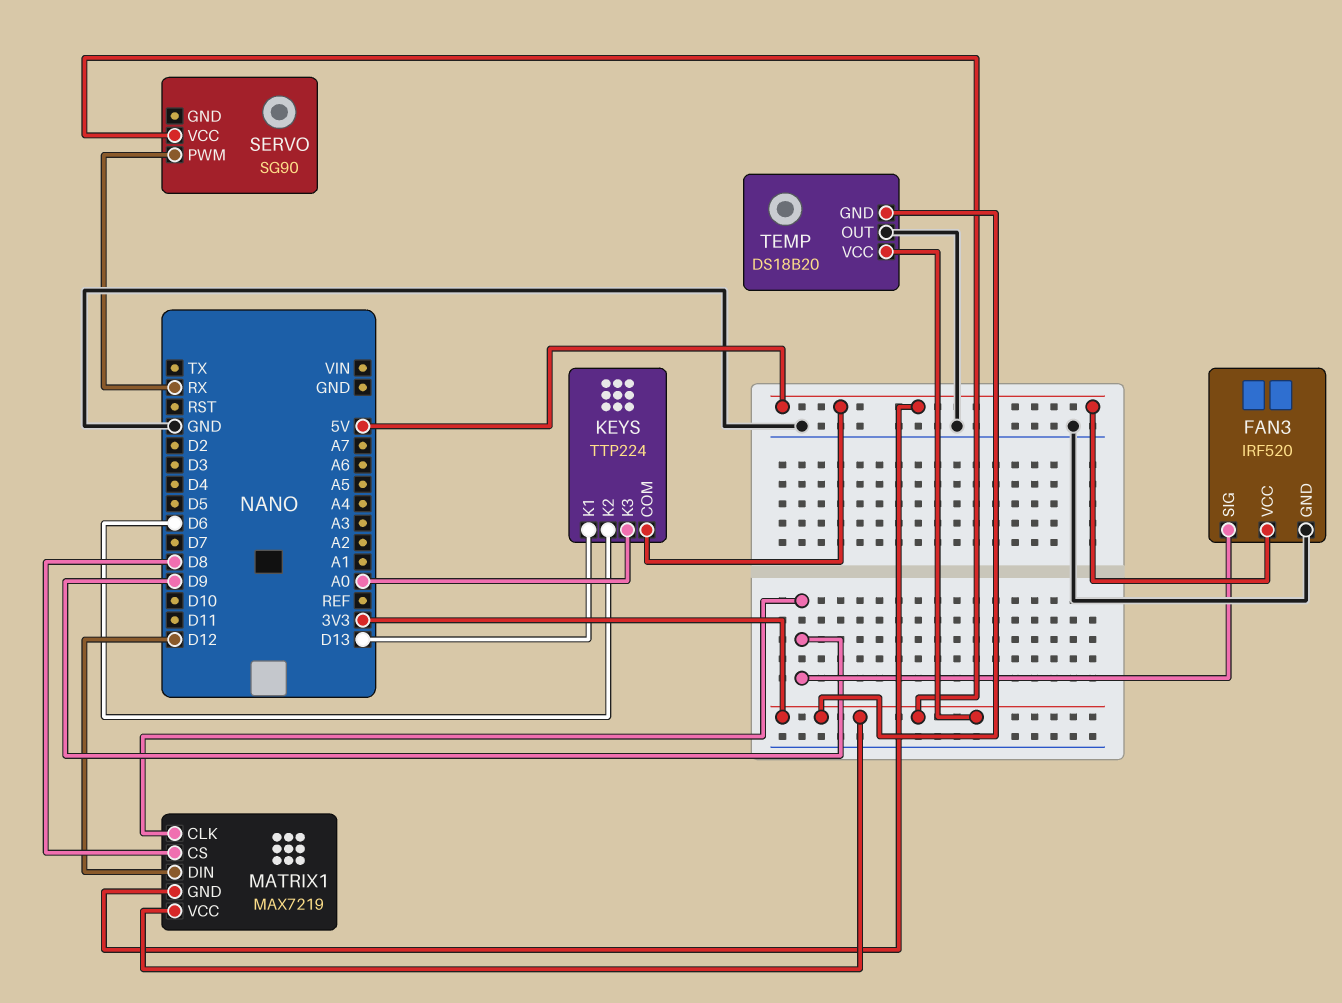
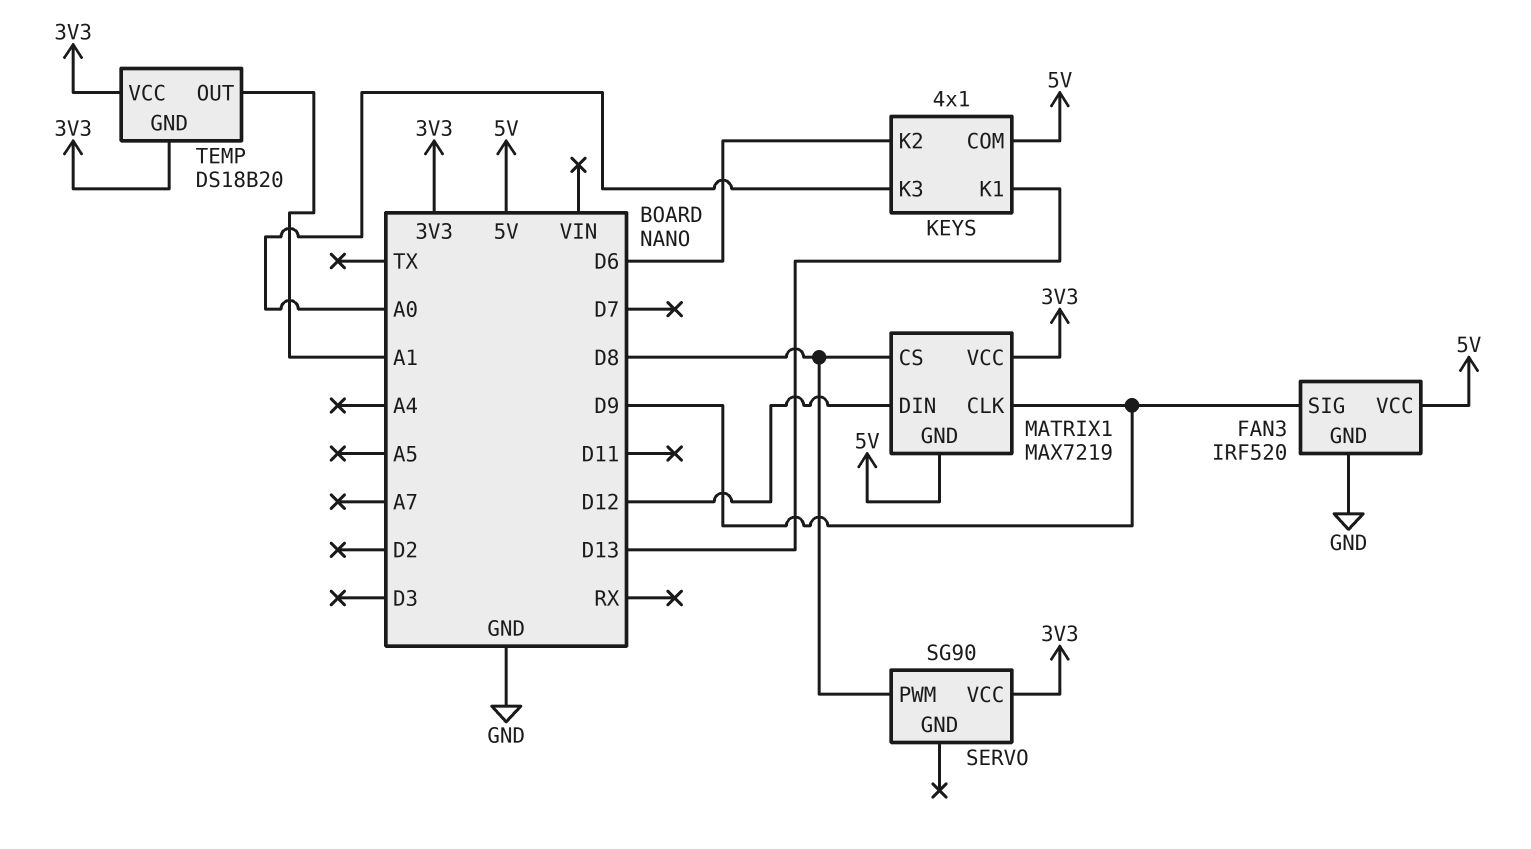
KEYS: TTP224 -> 4x1
SERVO pin PWM: RX -> D8
TEMP pin OUT: GND -> A1

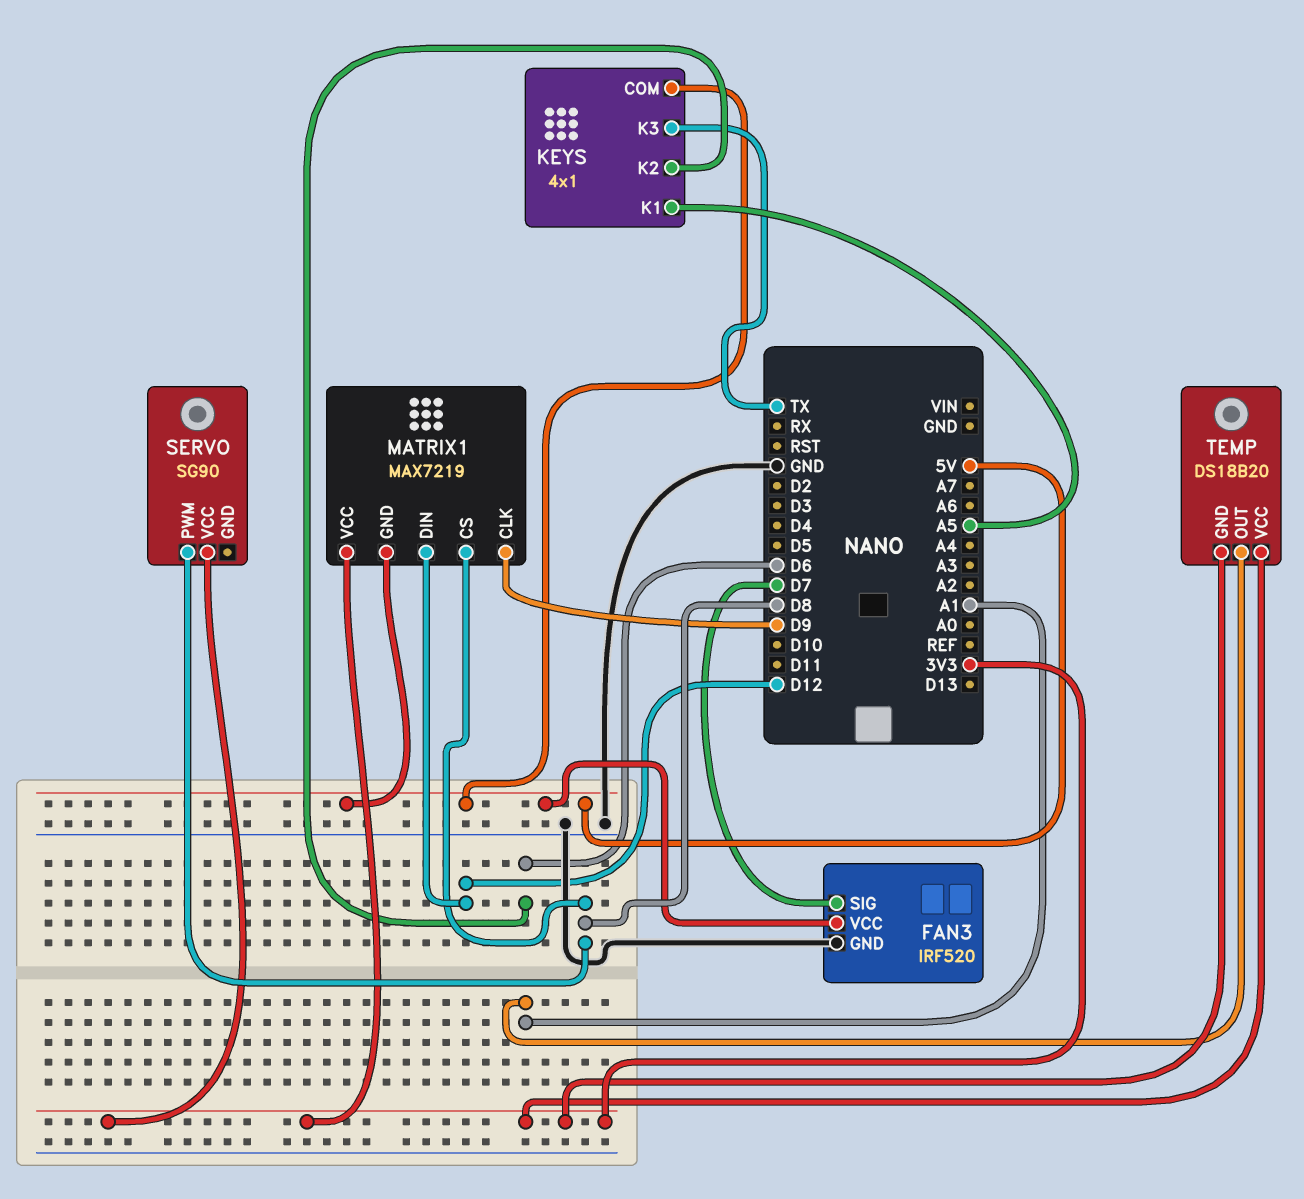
FAN3 pin SIG: D9 -> D7
KEYS pin K1: D13 -> A5
KEYS pin K3: A0 -> TX

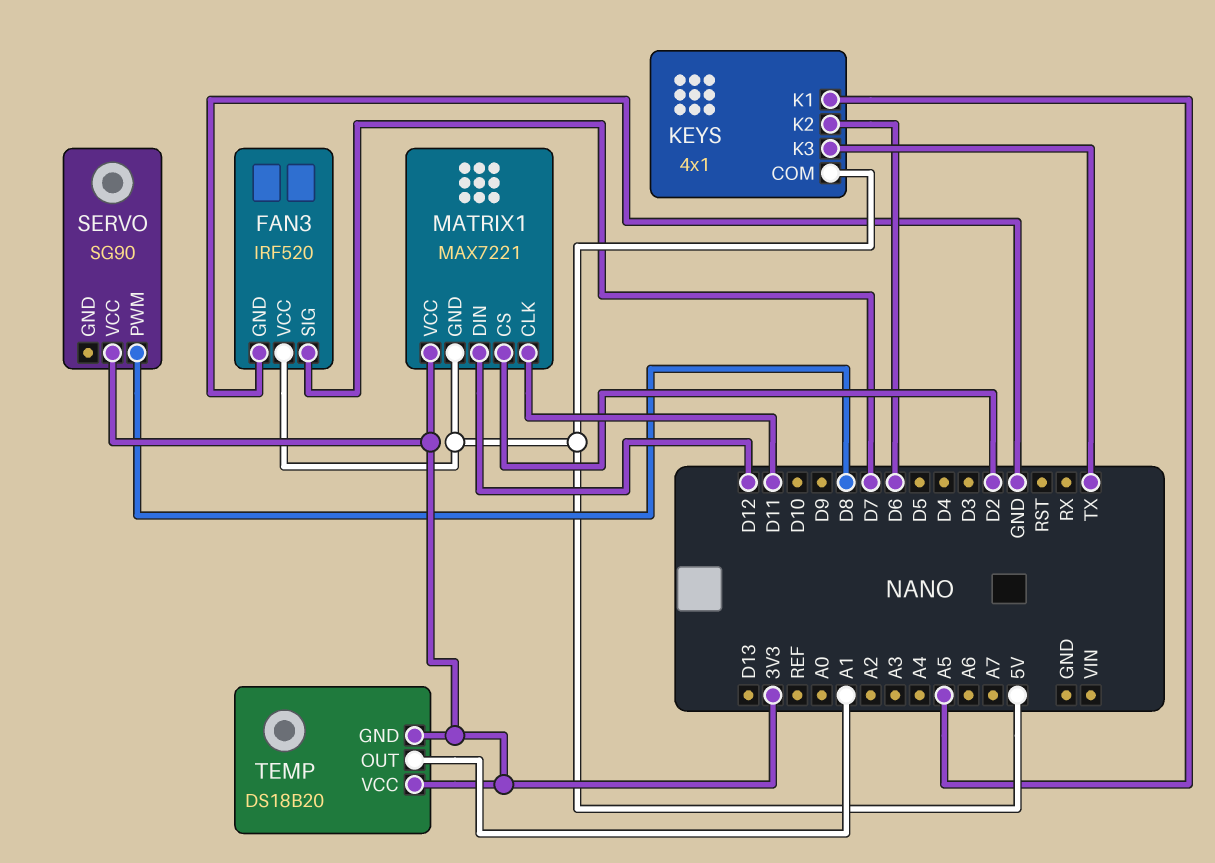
MATRIX1: MAX7219 -> MAX7221
MATRIX1 pin CLK: D9 -> D11
MATRIX1 pin CS: D8 -> D2

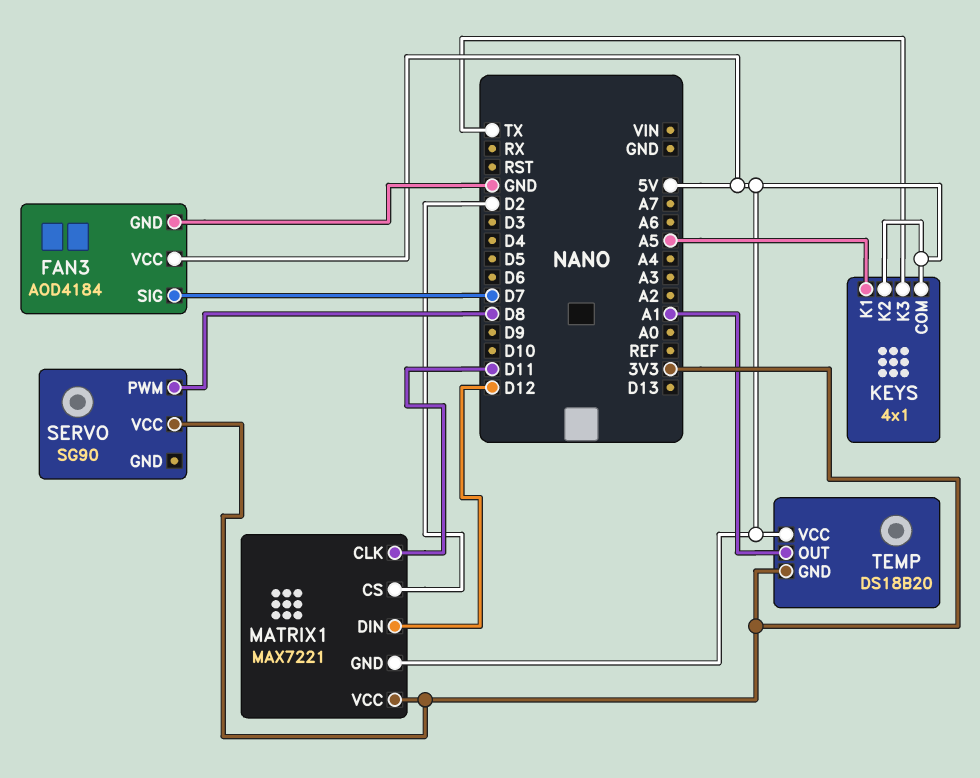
FAN3: IRF520 -> AOD4184
KEYS pin K2: D6 -> 5V
TEMP pin VCC: 3V3 -> 5V

